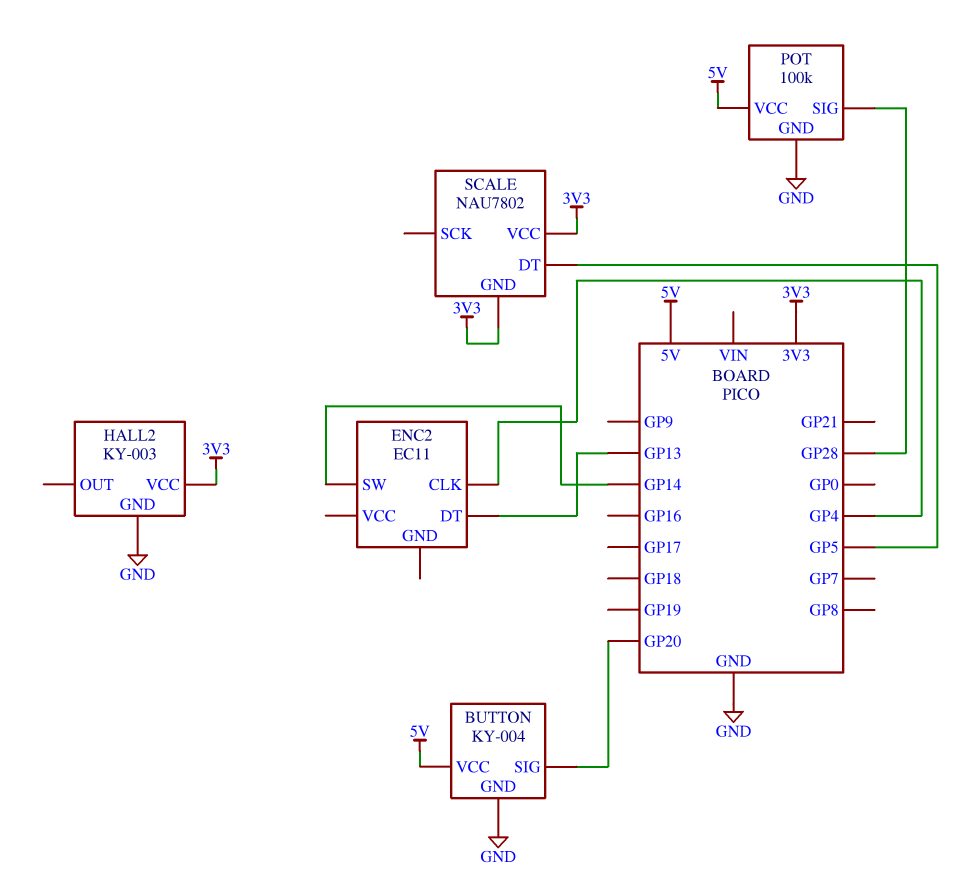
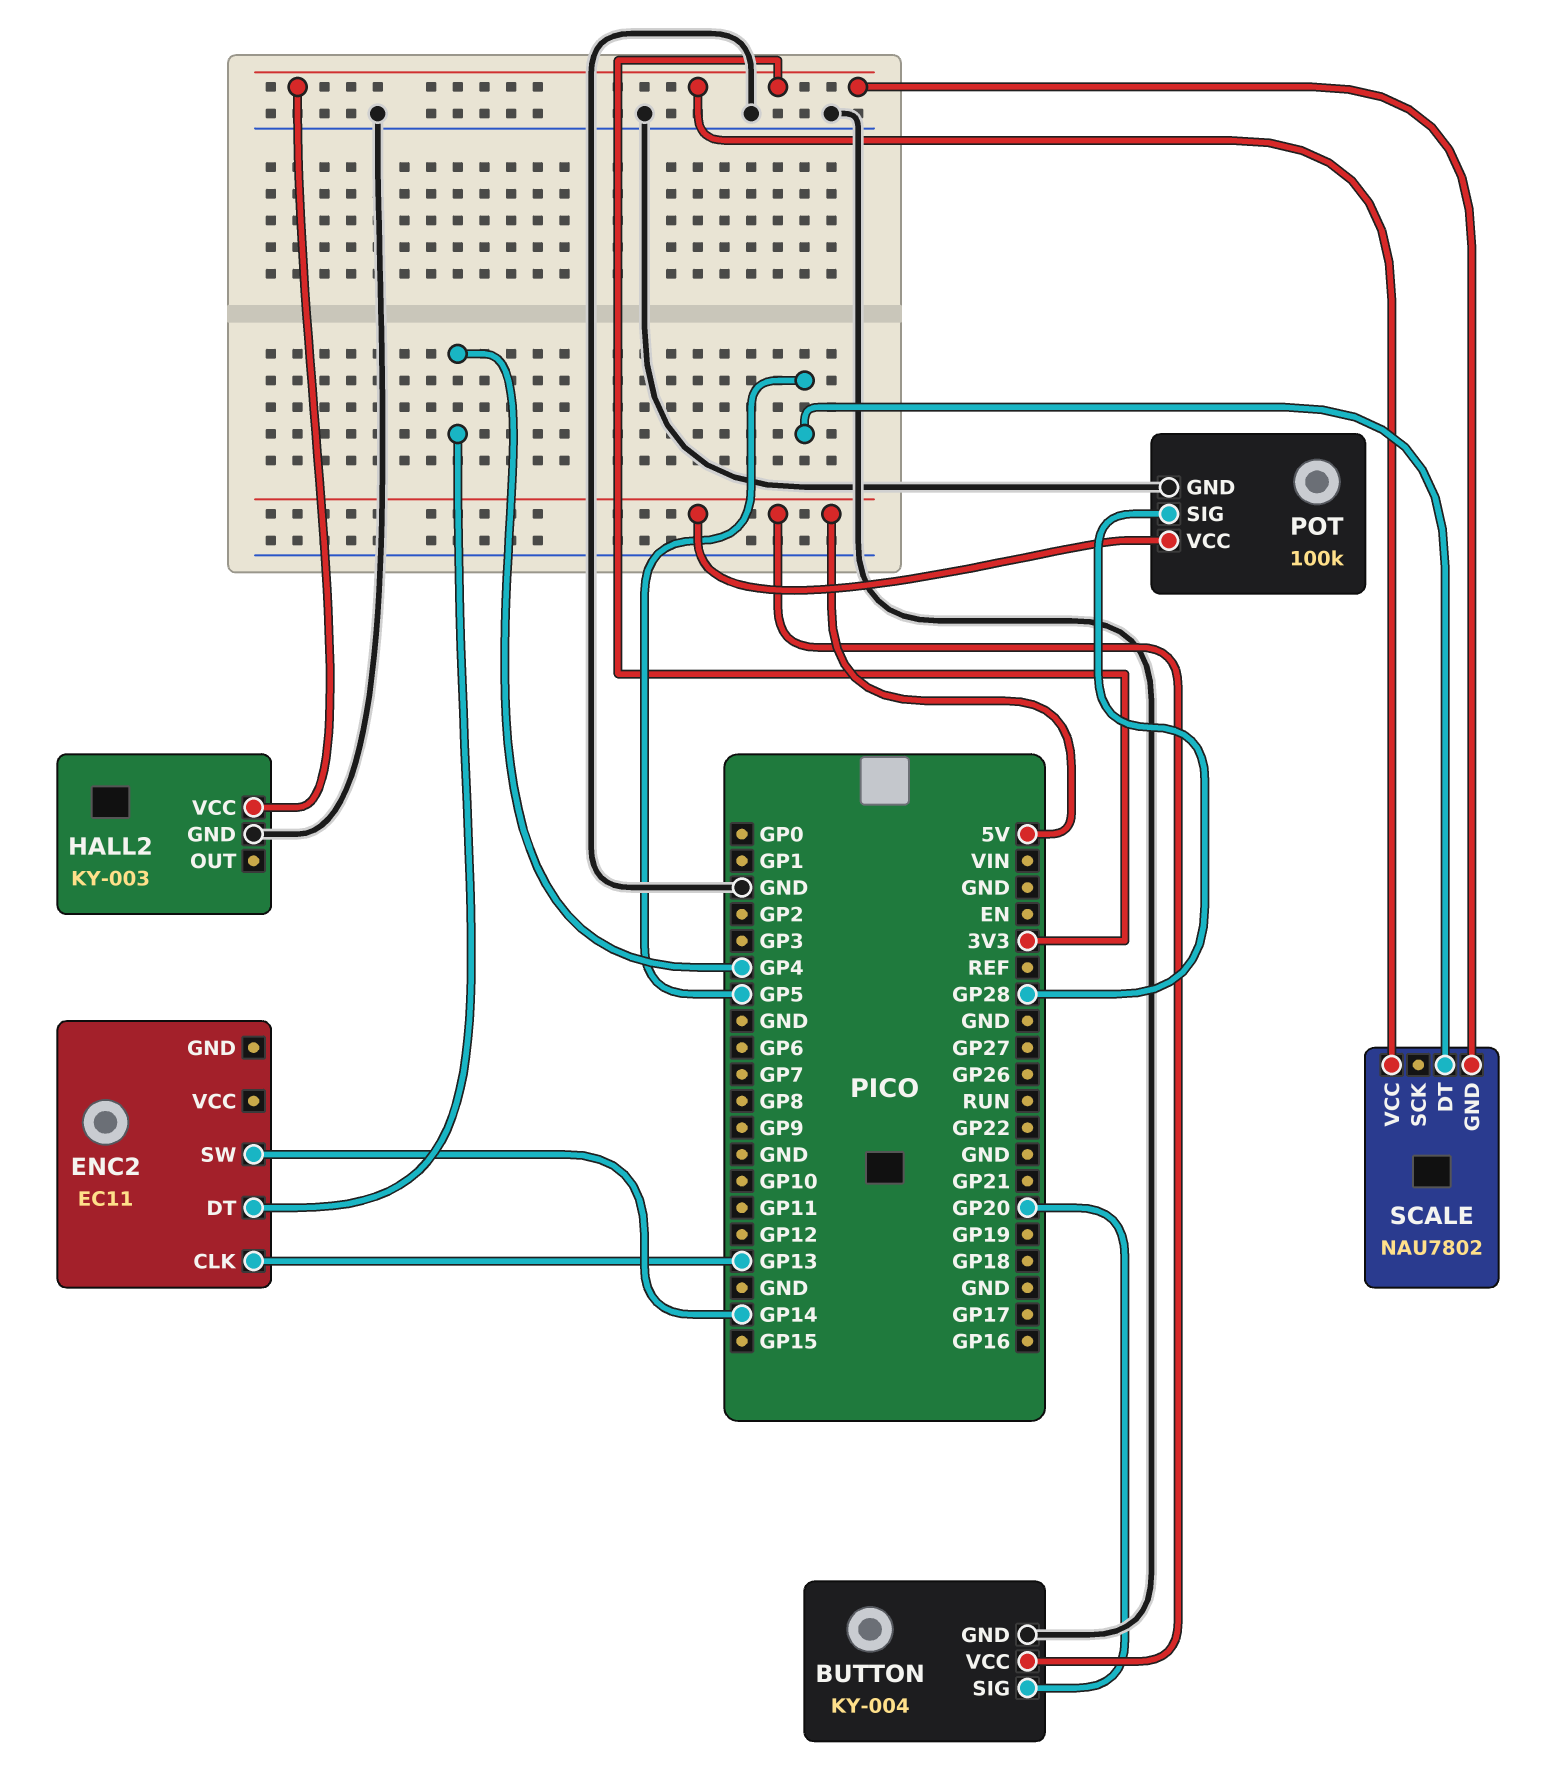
ENC2 pin CLK: GP4 -> GP13
ENC2 pin DT: GP13 -> GP4

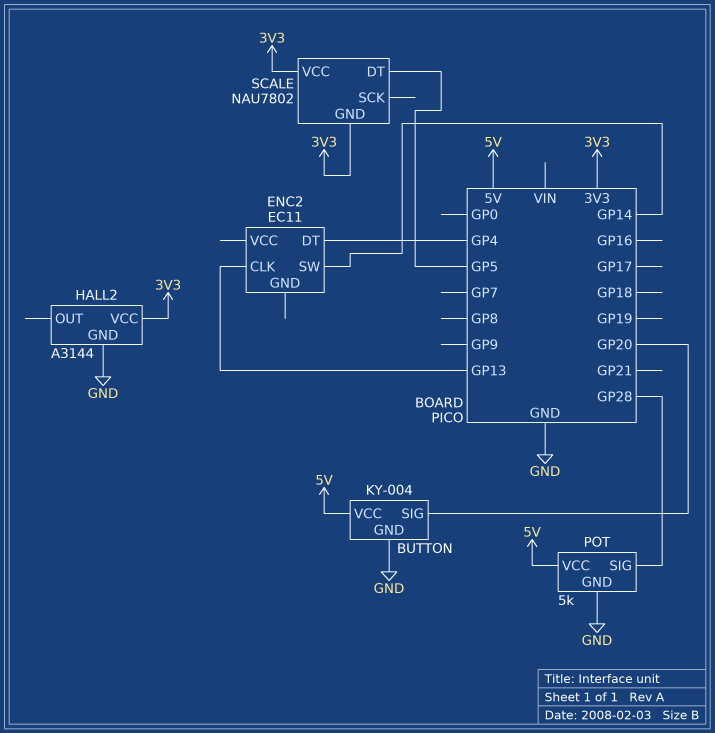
HALL2: KY-003 -> A3144
POT: 100k -> 5k

